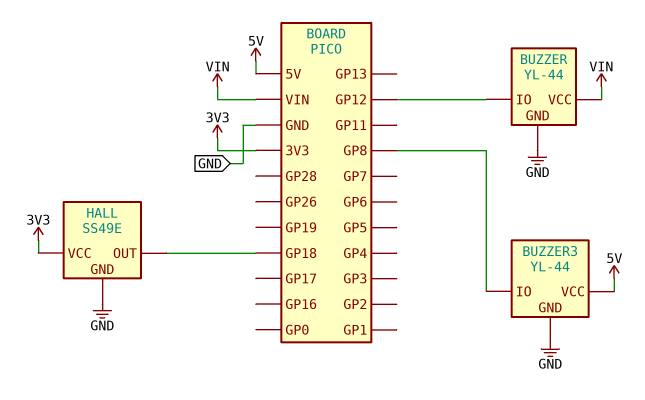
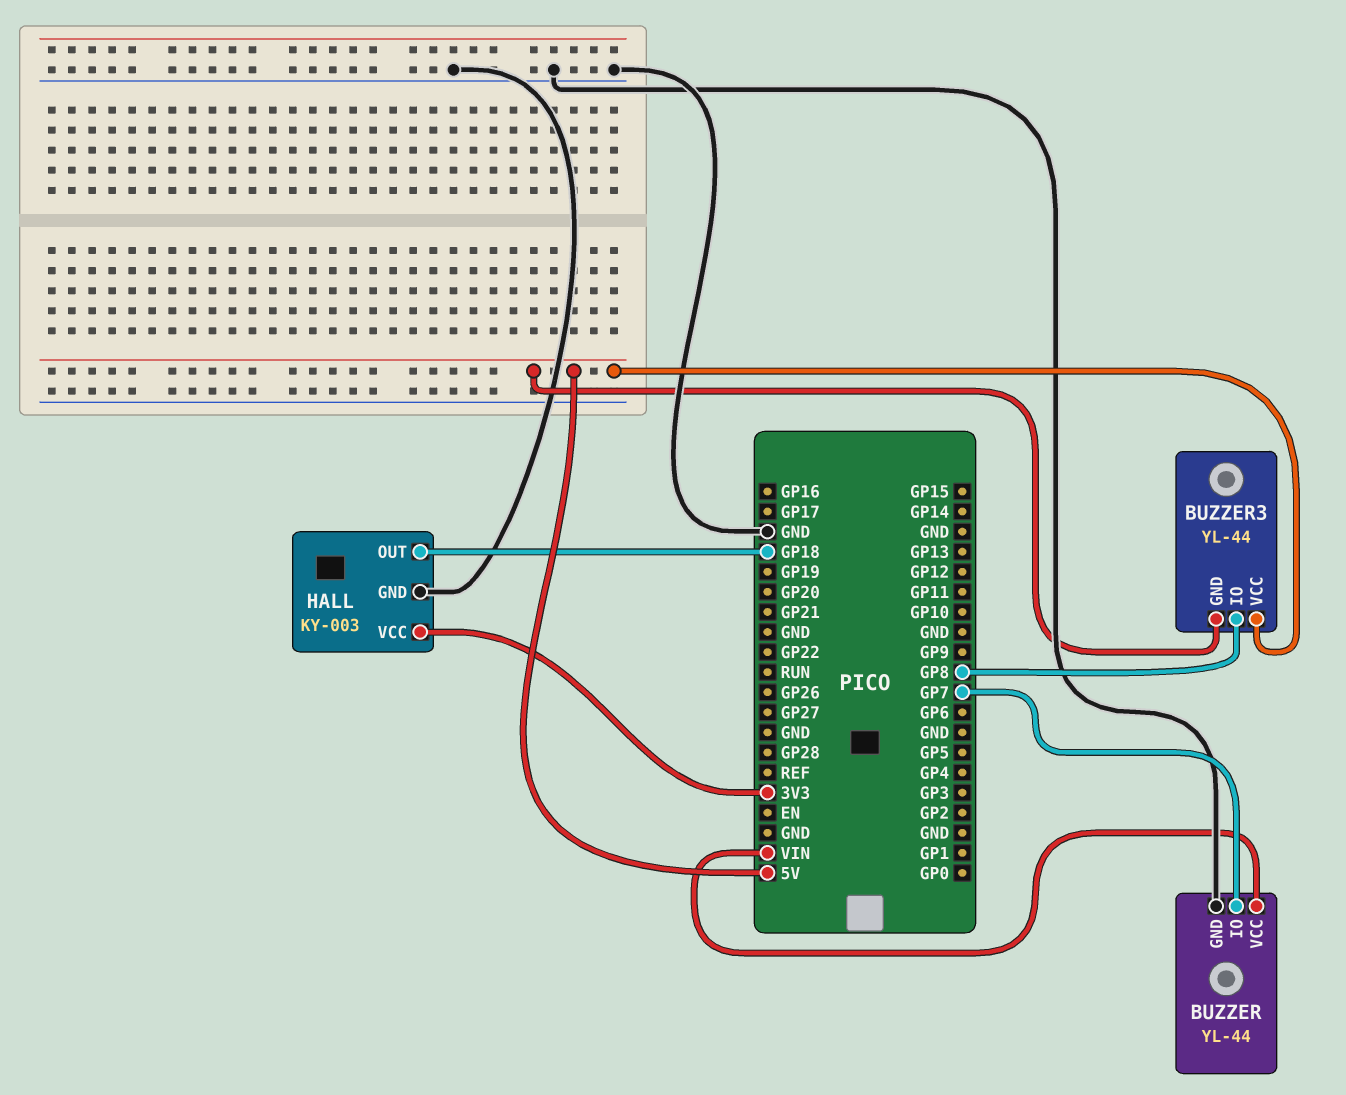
BUZZER pin IO: GP12 -> GP7
BUZZER3 pin GND: GND -> 5V
HALL: SS49E -> KY-003

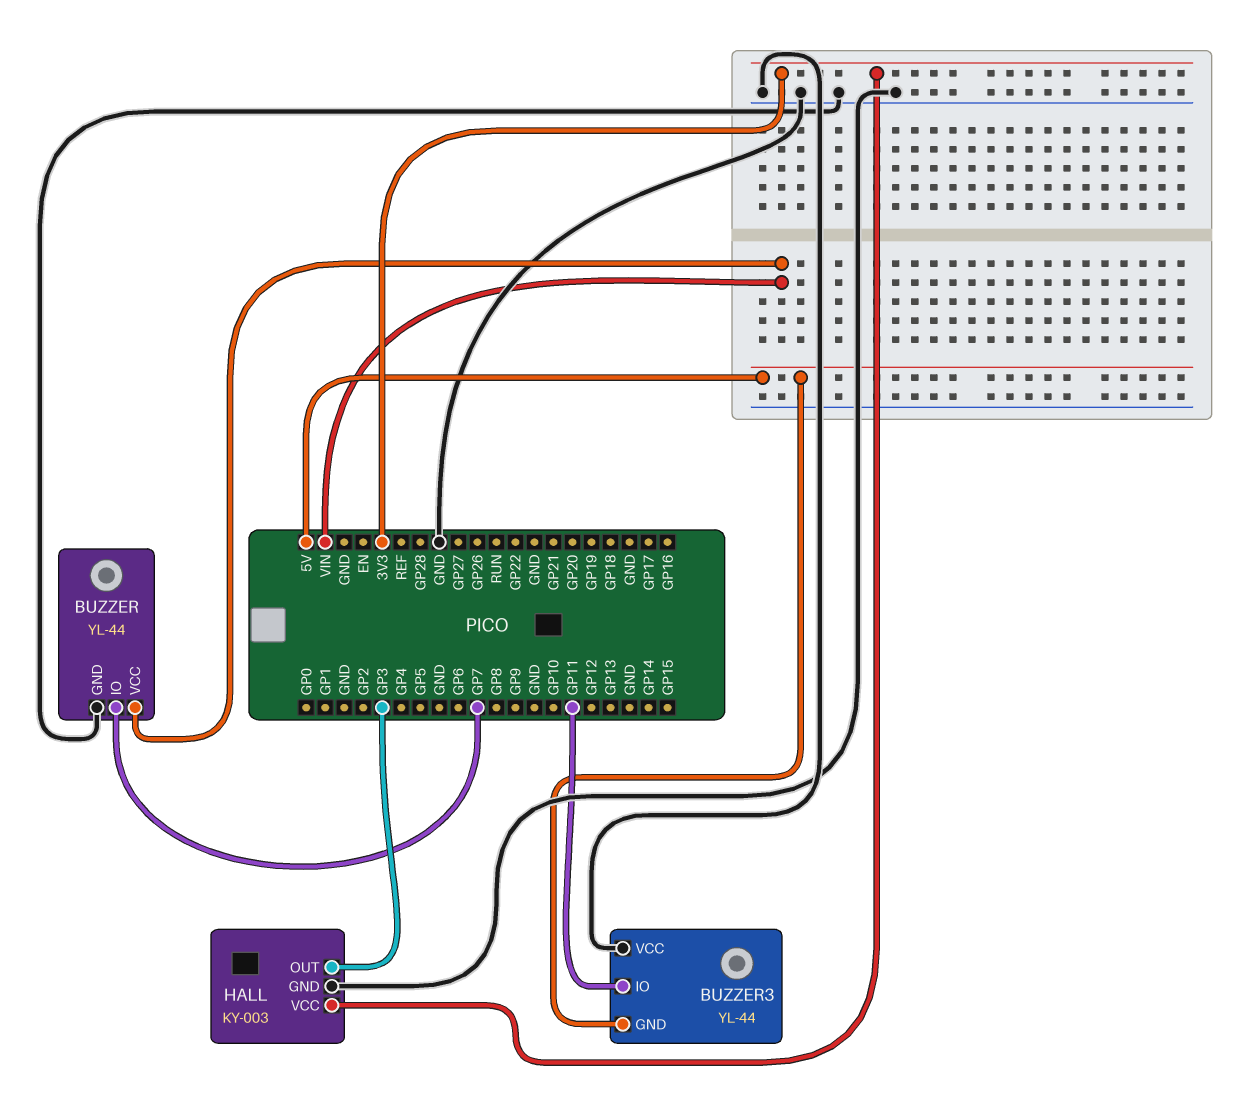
BUZZER3 pin IO: GP8 -> GP11
BUZZER3 pin VCC: 5V -> GND
HALL pin OUT: GP18 -> GP3

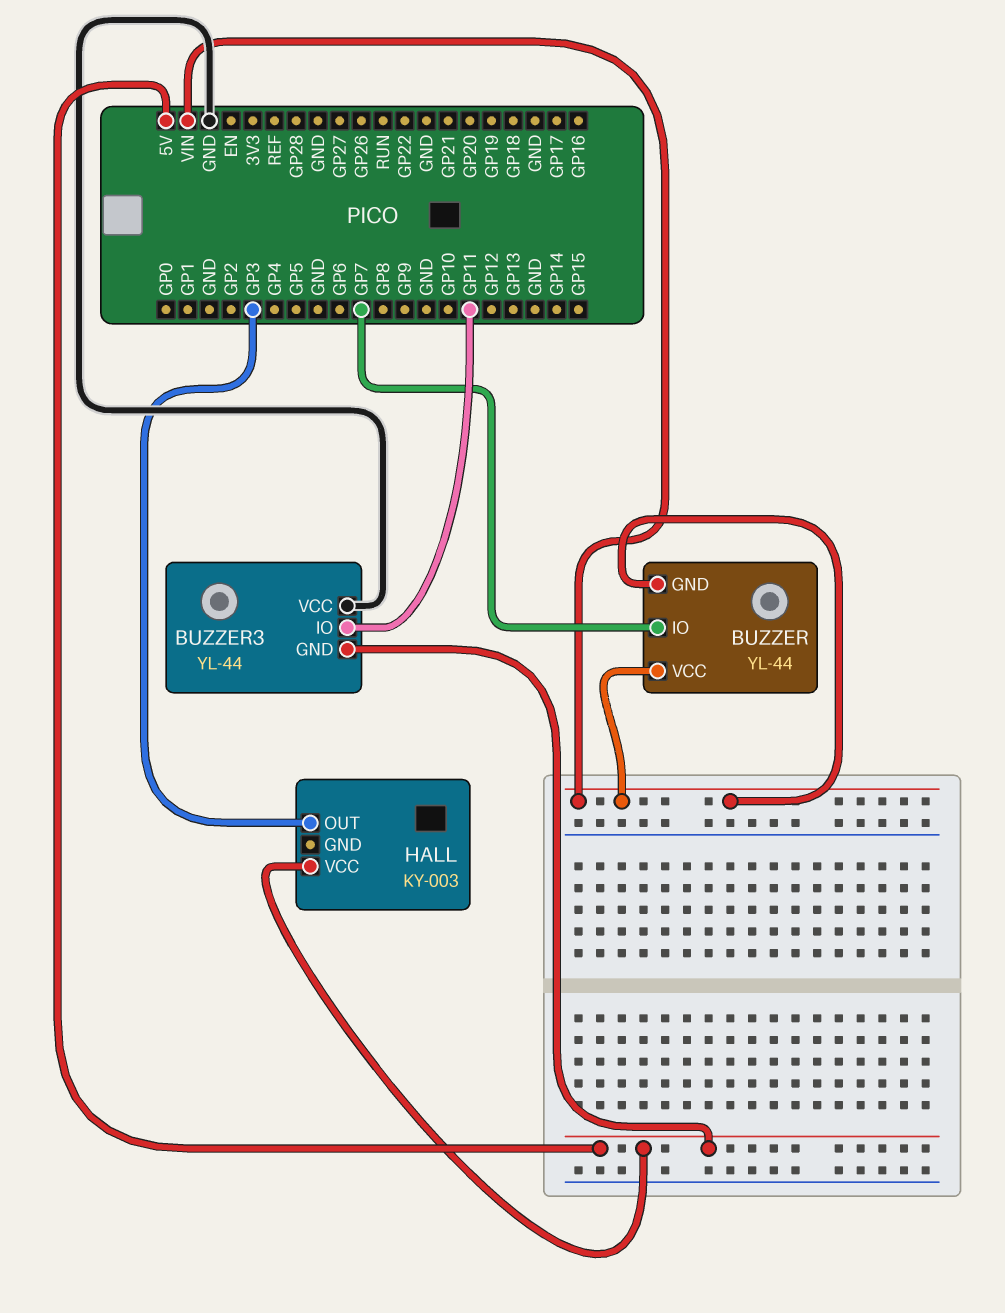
BUZZER pin GND: GND -> VIN
HALL pin GND: GND -> none
HALL pin VCC: 3V3 -> 5V

